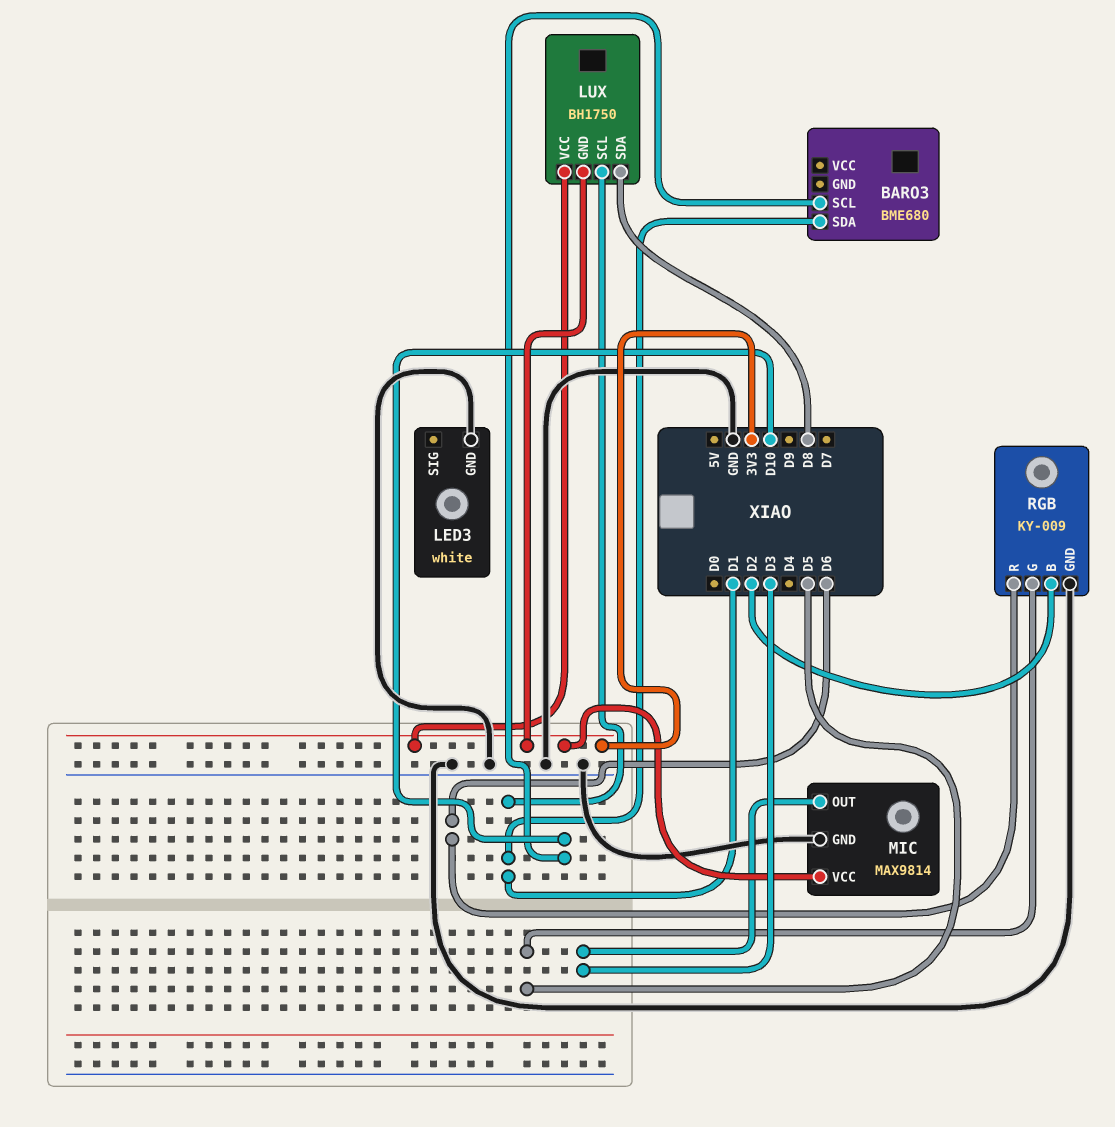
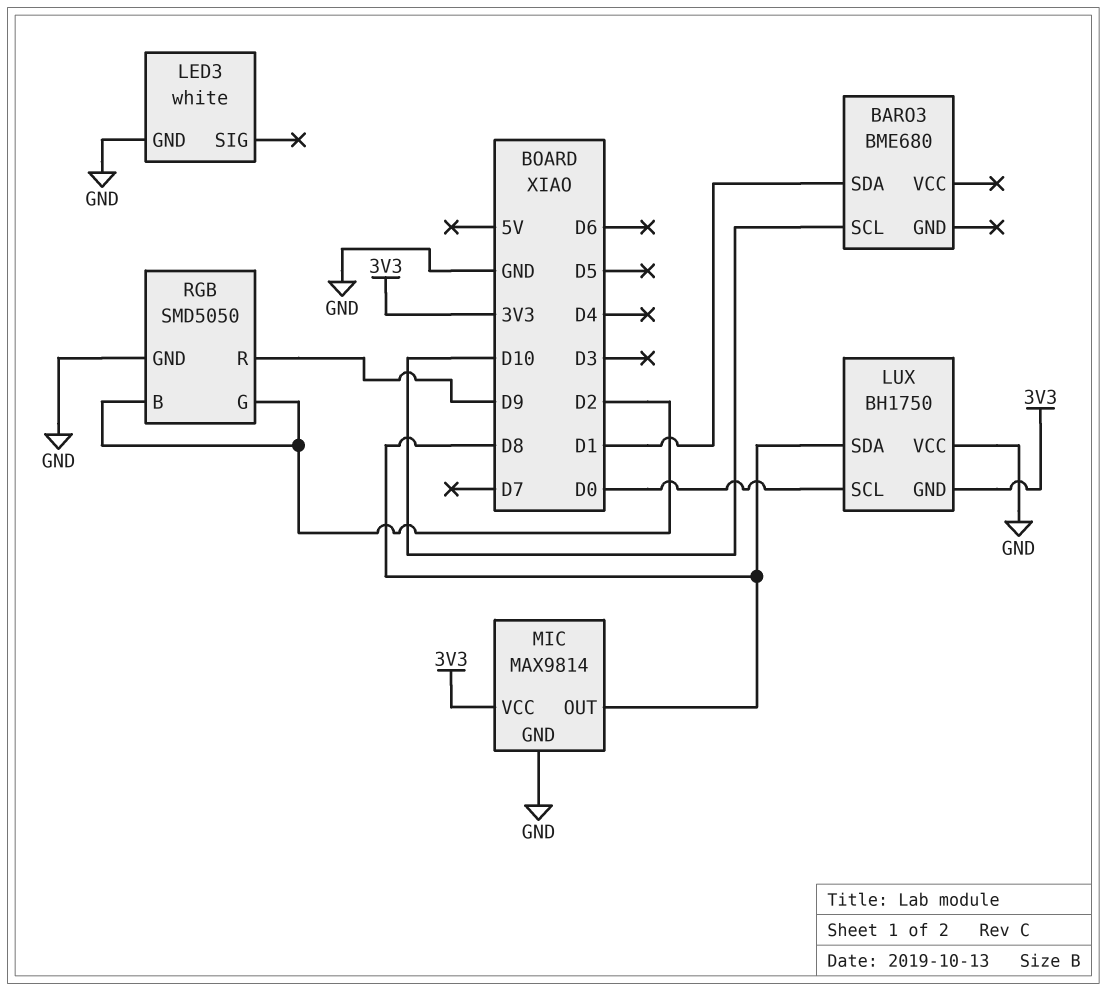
LUX pin SCL: D1 -> D0
LUX pin VCC: 3V3 -> GND
MIC pin OUT: D3 -> D8
RGB: KY-009 -> SMD5050
RGB pin G: D5 -> D2
RGB pin R: D6 -> D9

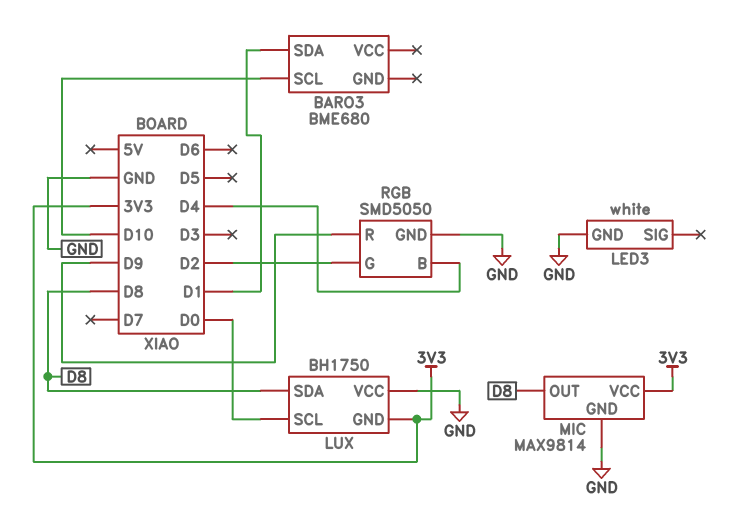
RGB pin B: D2 -> D4

